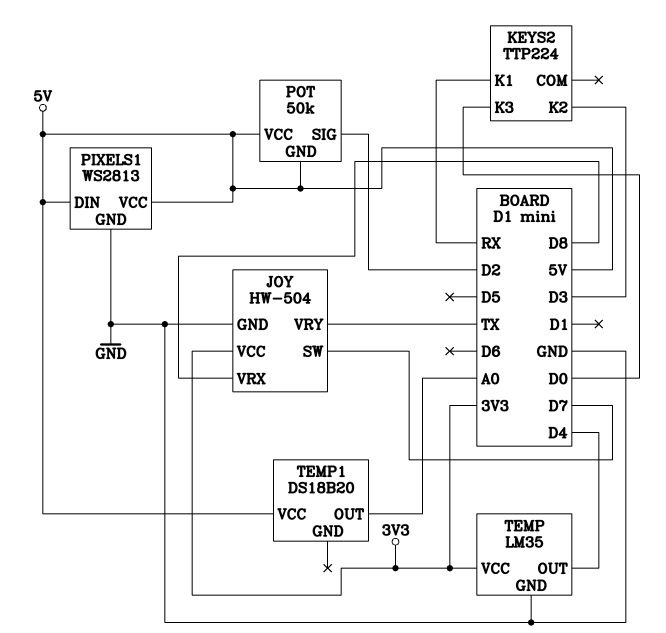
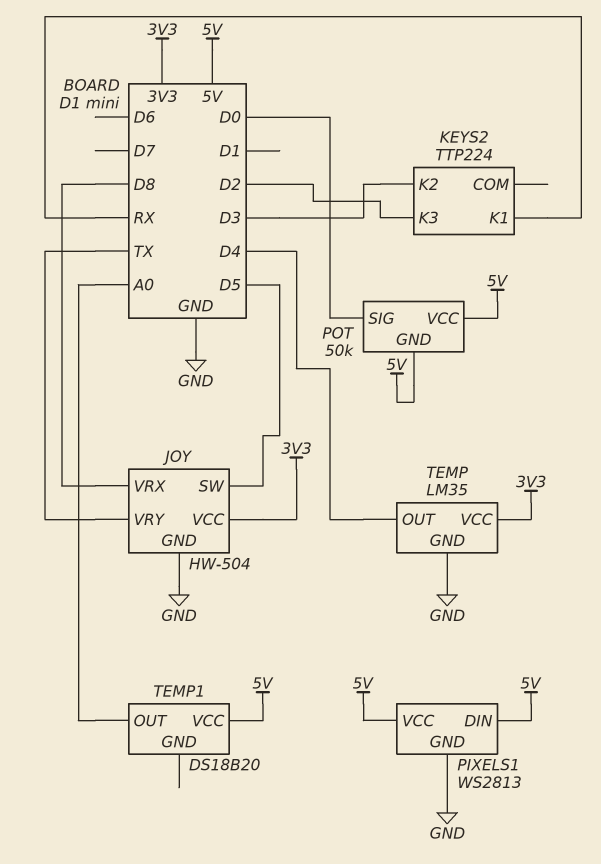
JOY pin SW: D7 -> D5
KEYS2 pin K3: D0 -> D2
POT pin SIG: D2 -> D0

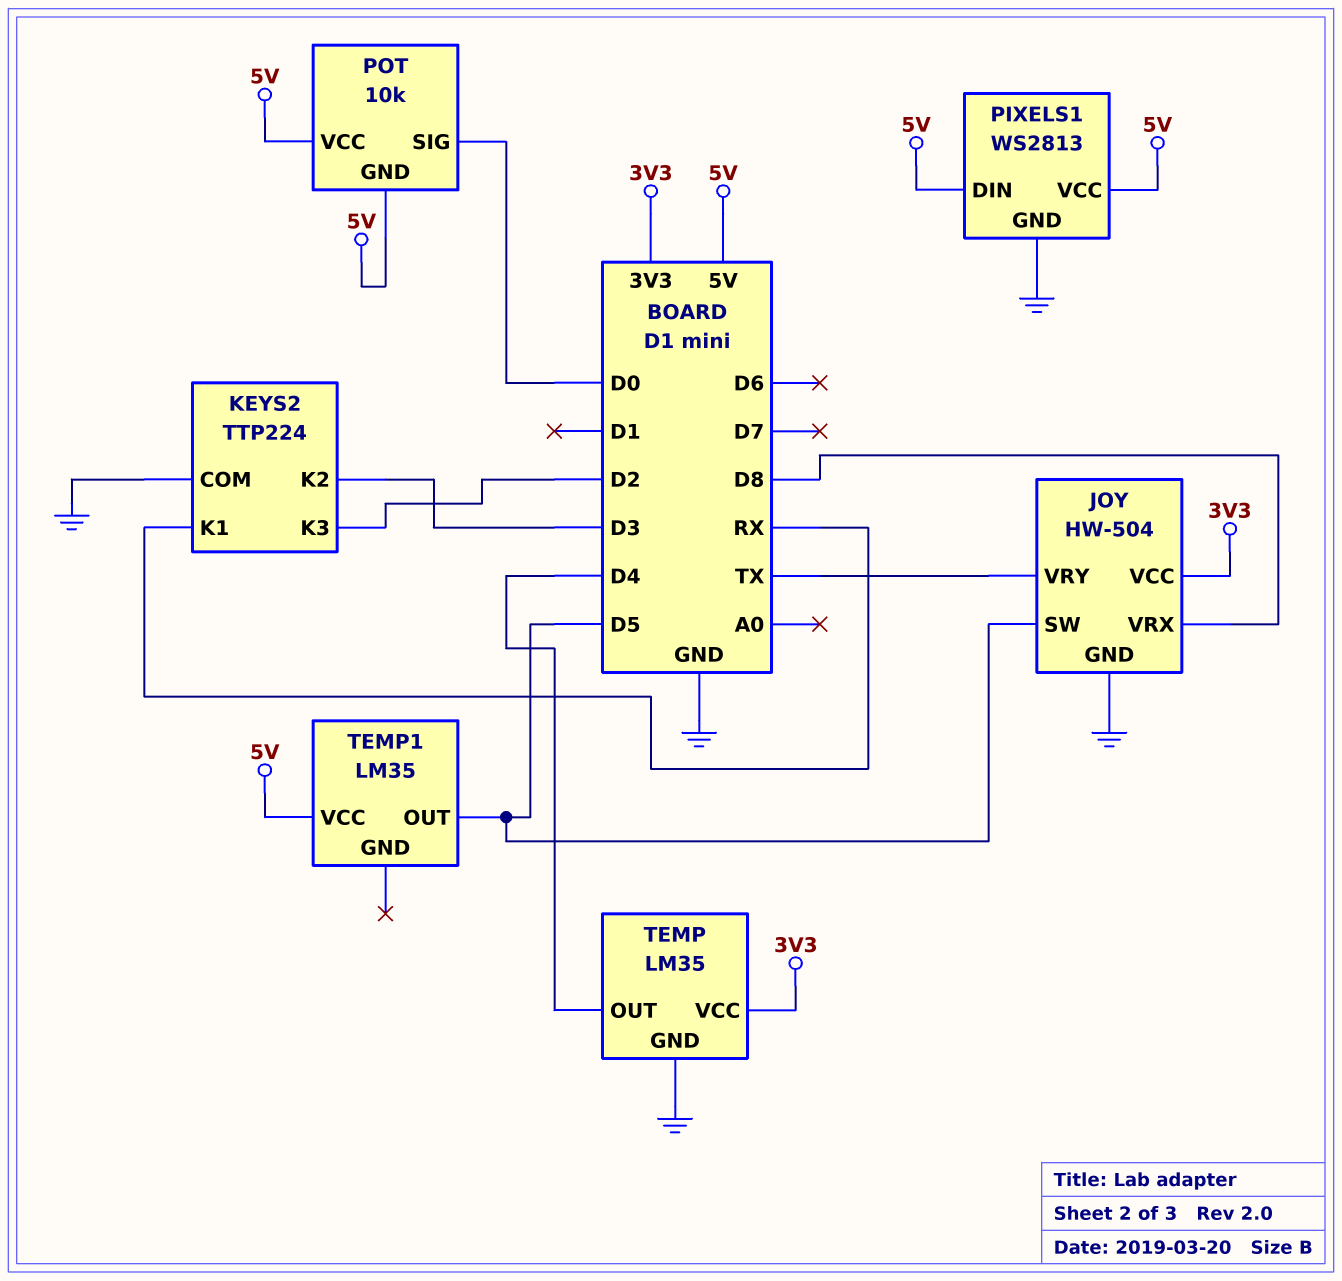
KEYS2 pin COM: none -> GND
POT: 50k -> 10k
TEMP1: DS18B20 -> LM35
TEMP1 pin OUT: A0 -> D5

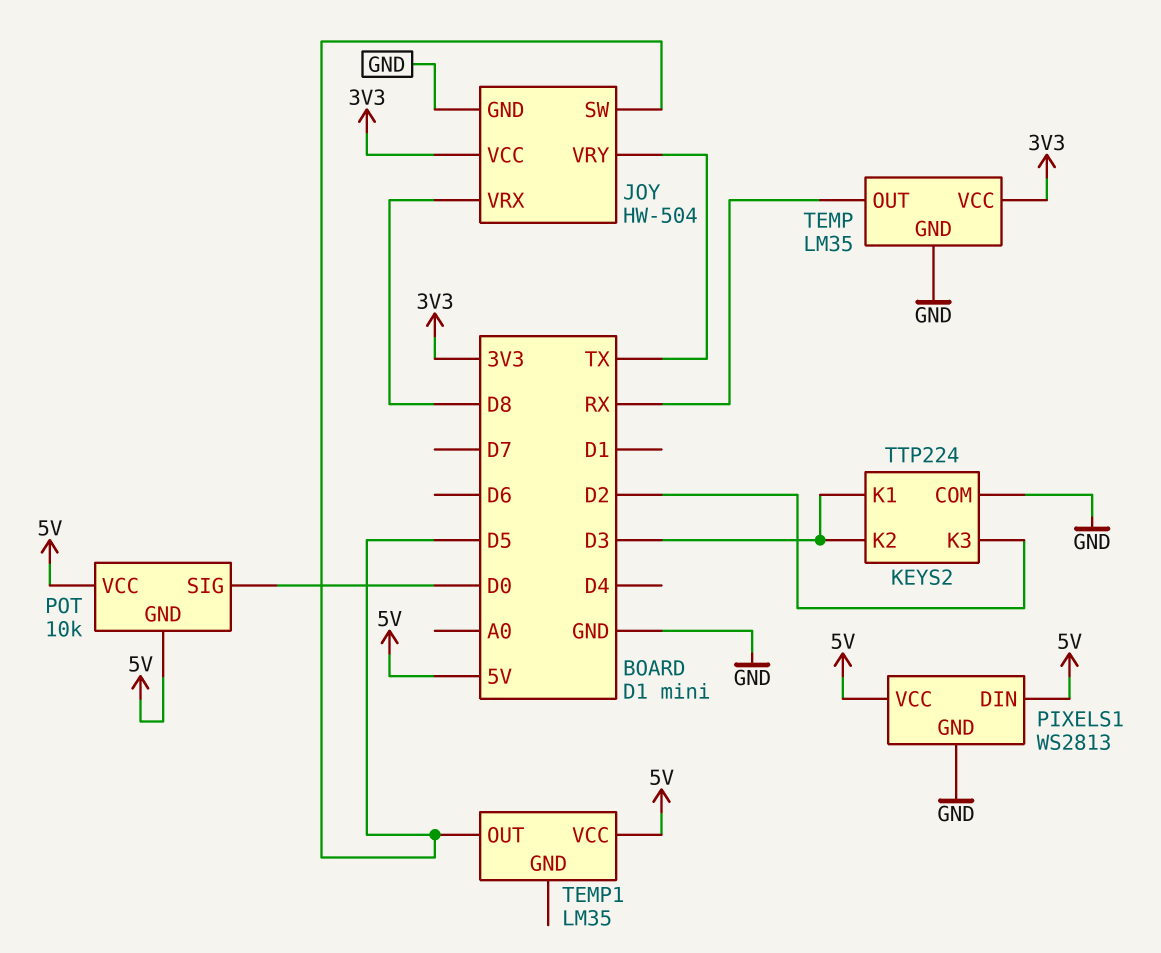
KEYS2 pin K1: RX -> D3
TEMP pin OUT: D4 -> RX

